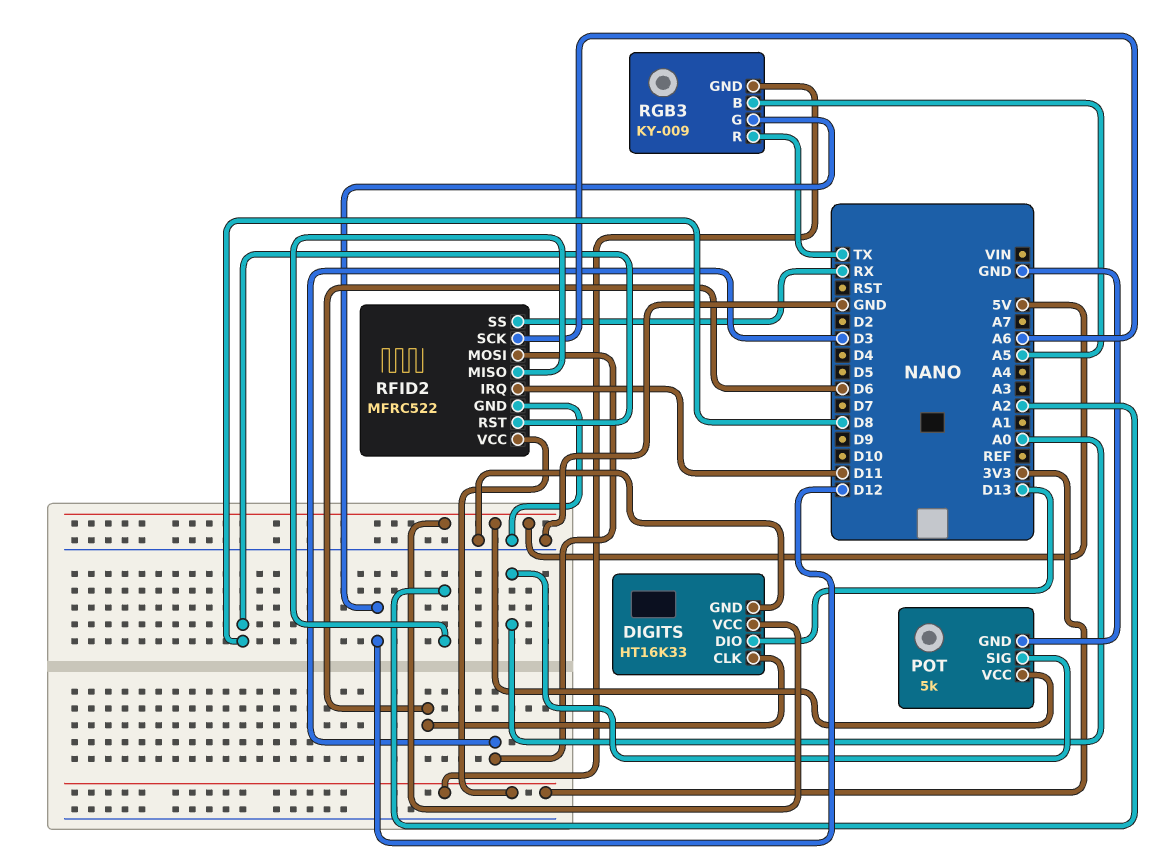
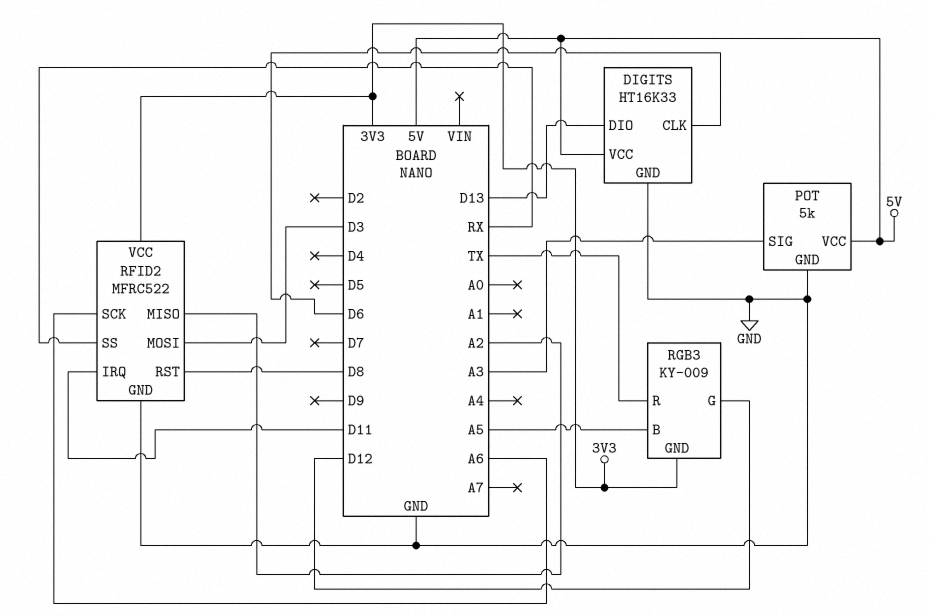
POT pin SIG: A0 -> A3

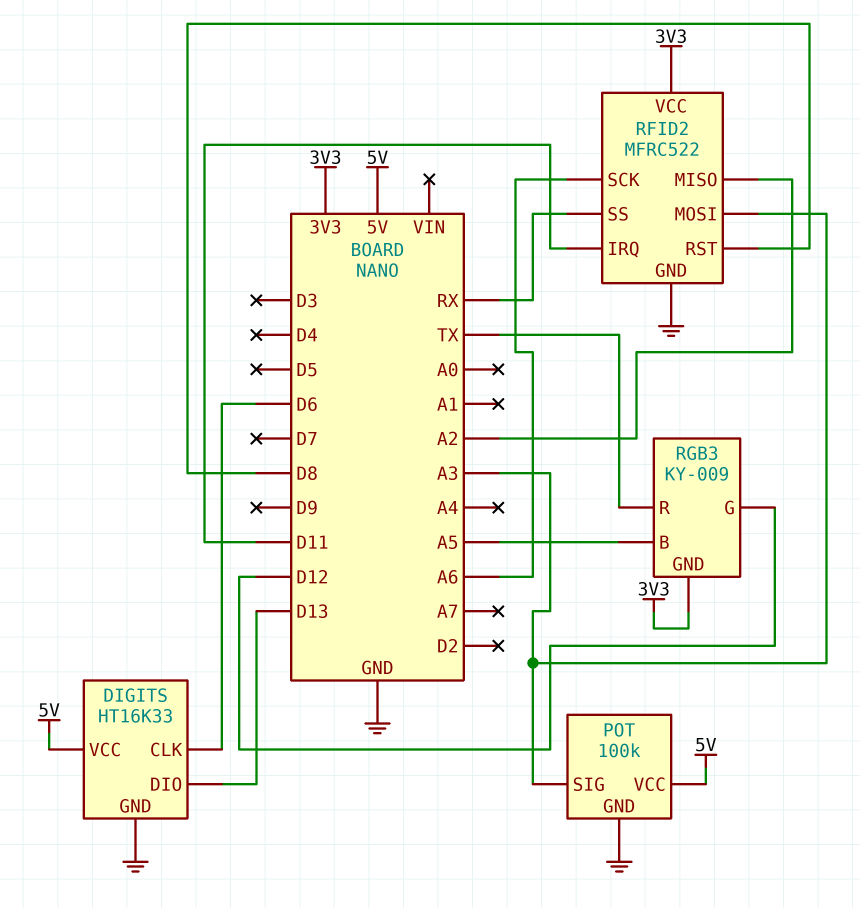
POT: 5k -> 100k
RFID2 pin MOSI: D3 -> A3

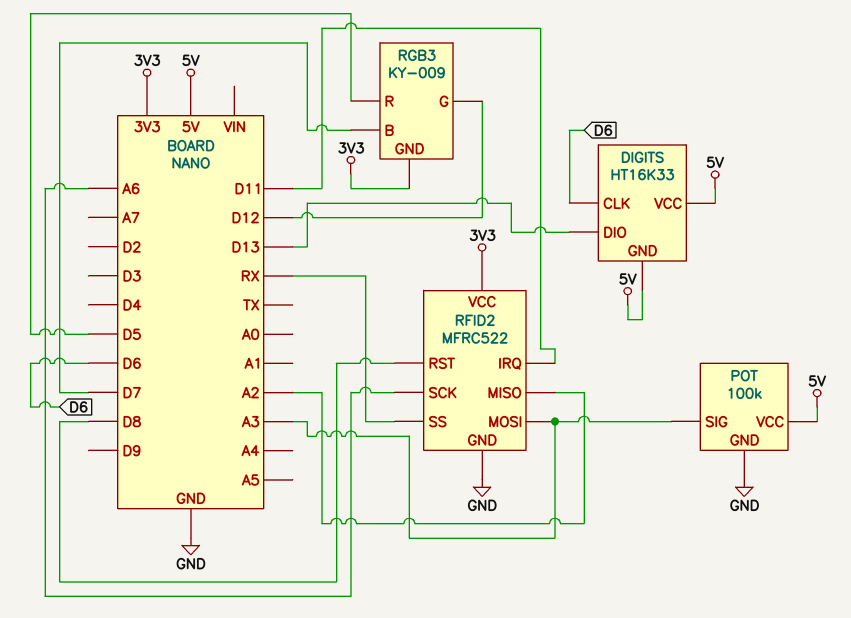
DIGITS pin GND: GND -> 5V
RGB3 pin B: A5 -> D7
RGB3 pin R: TX -> D5

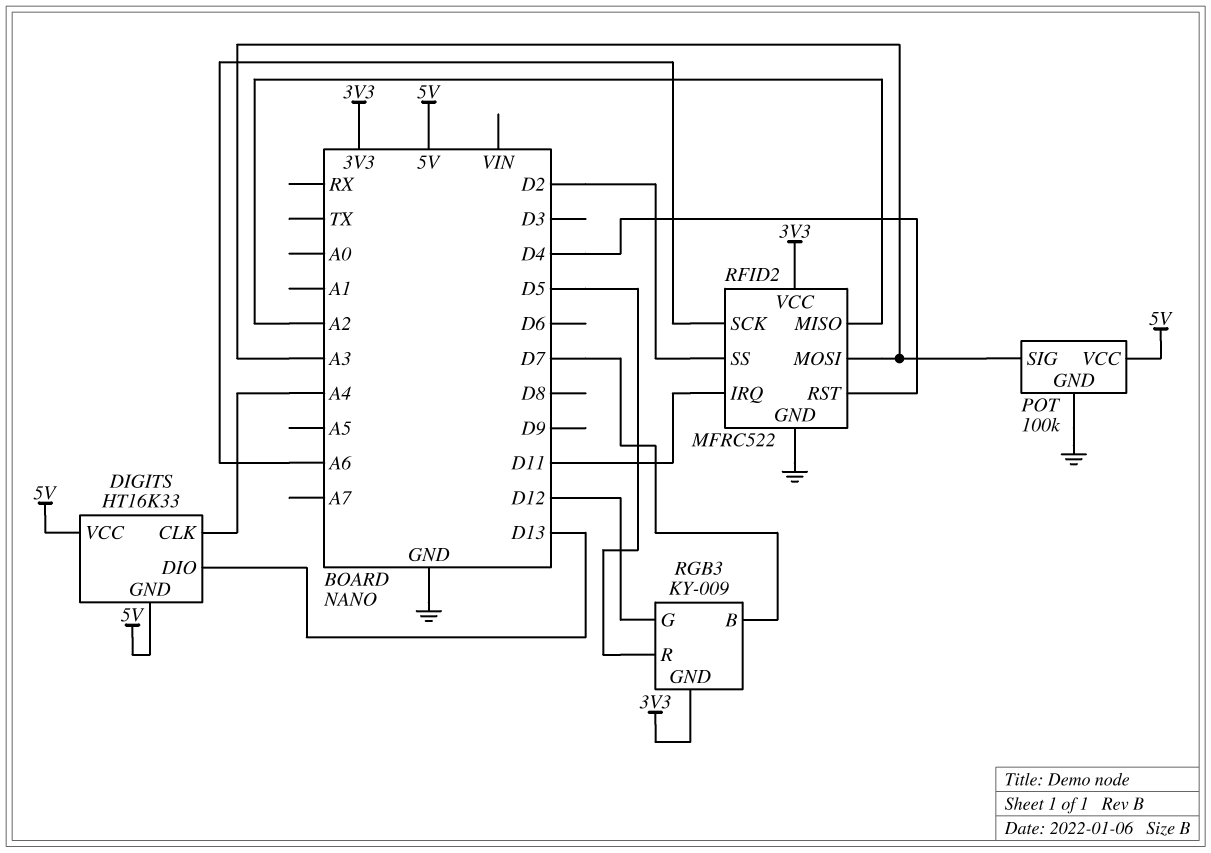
DIGITS pin CLK: D6 -> A4
RFID2 pin RST: D8 -> D4
RFID2 pin SS: RX -> D2

